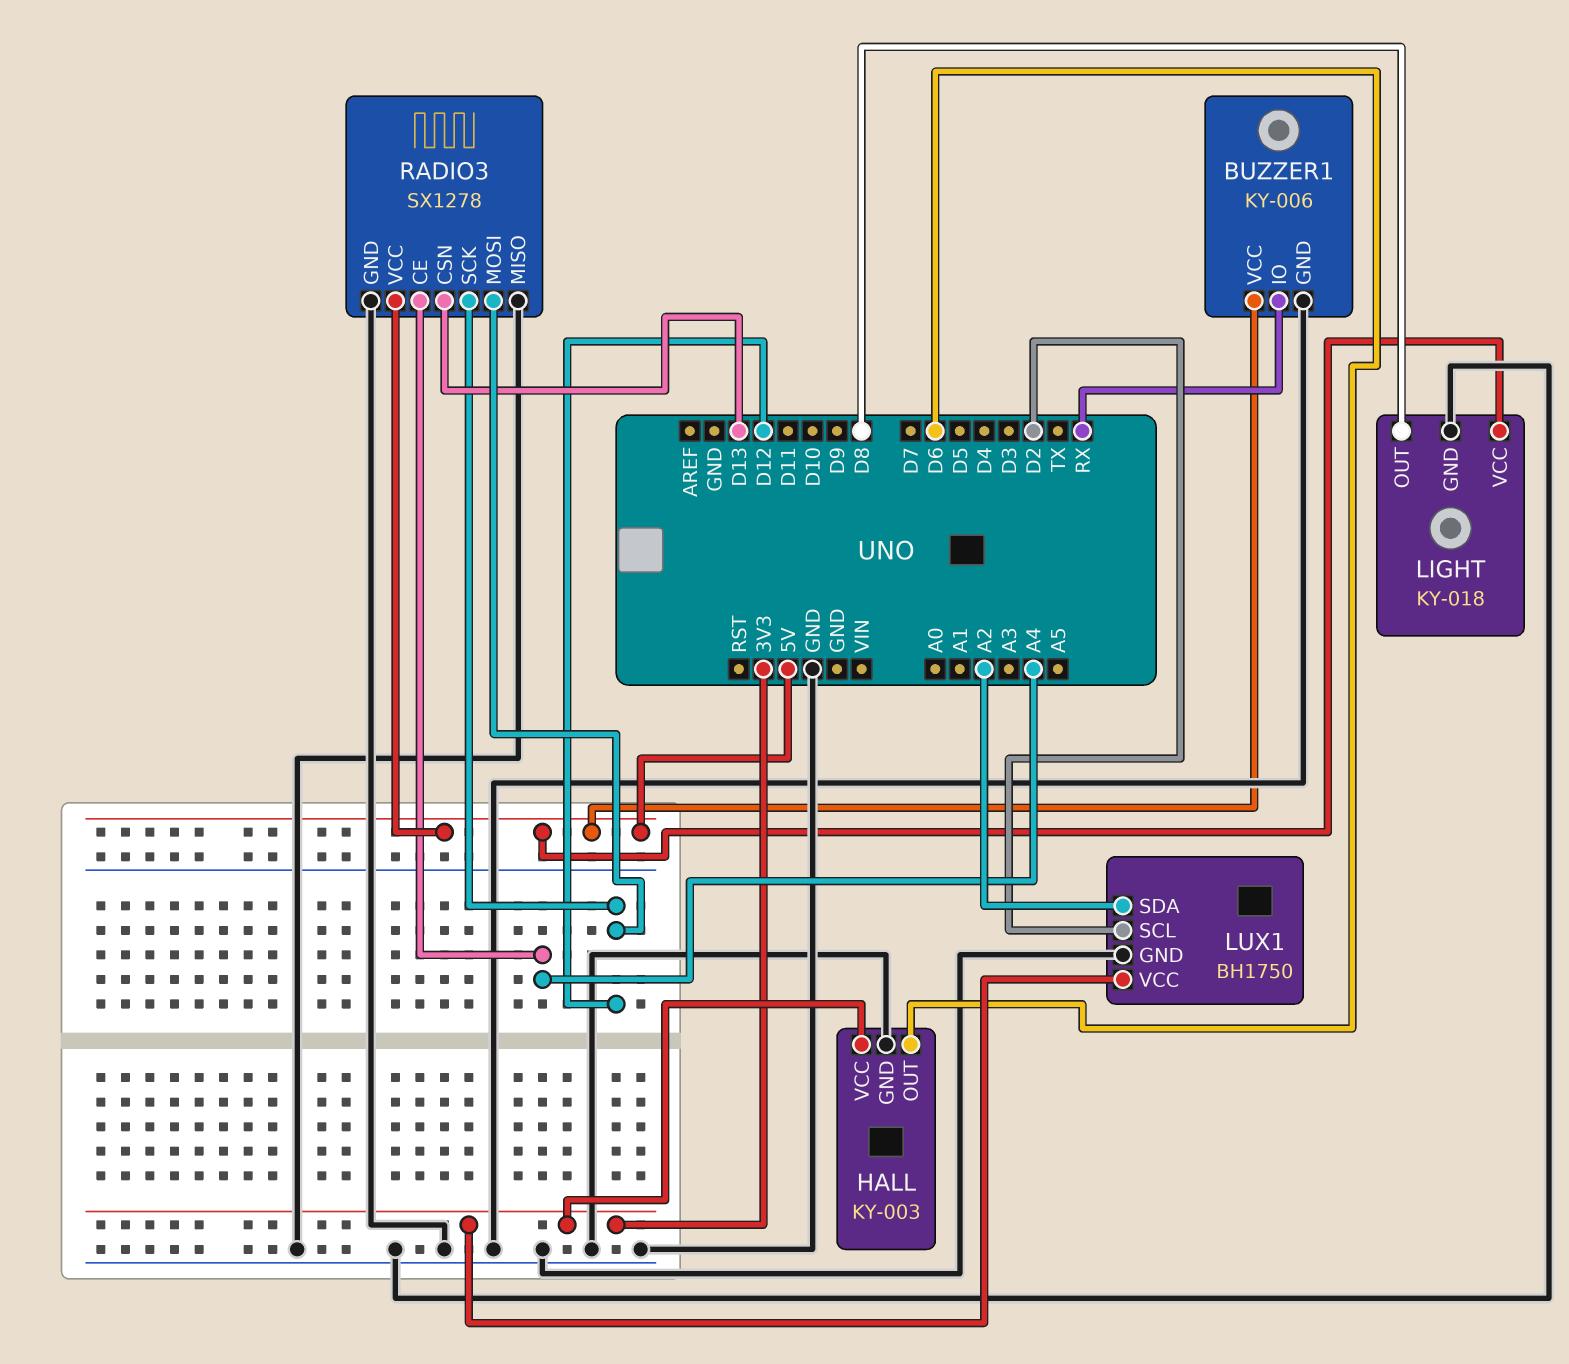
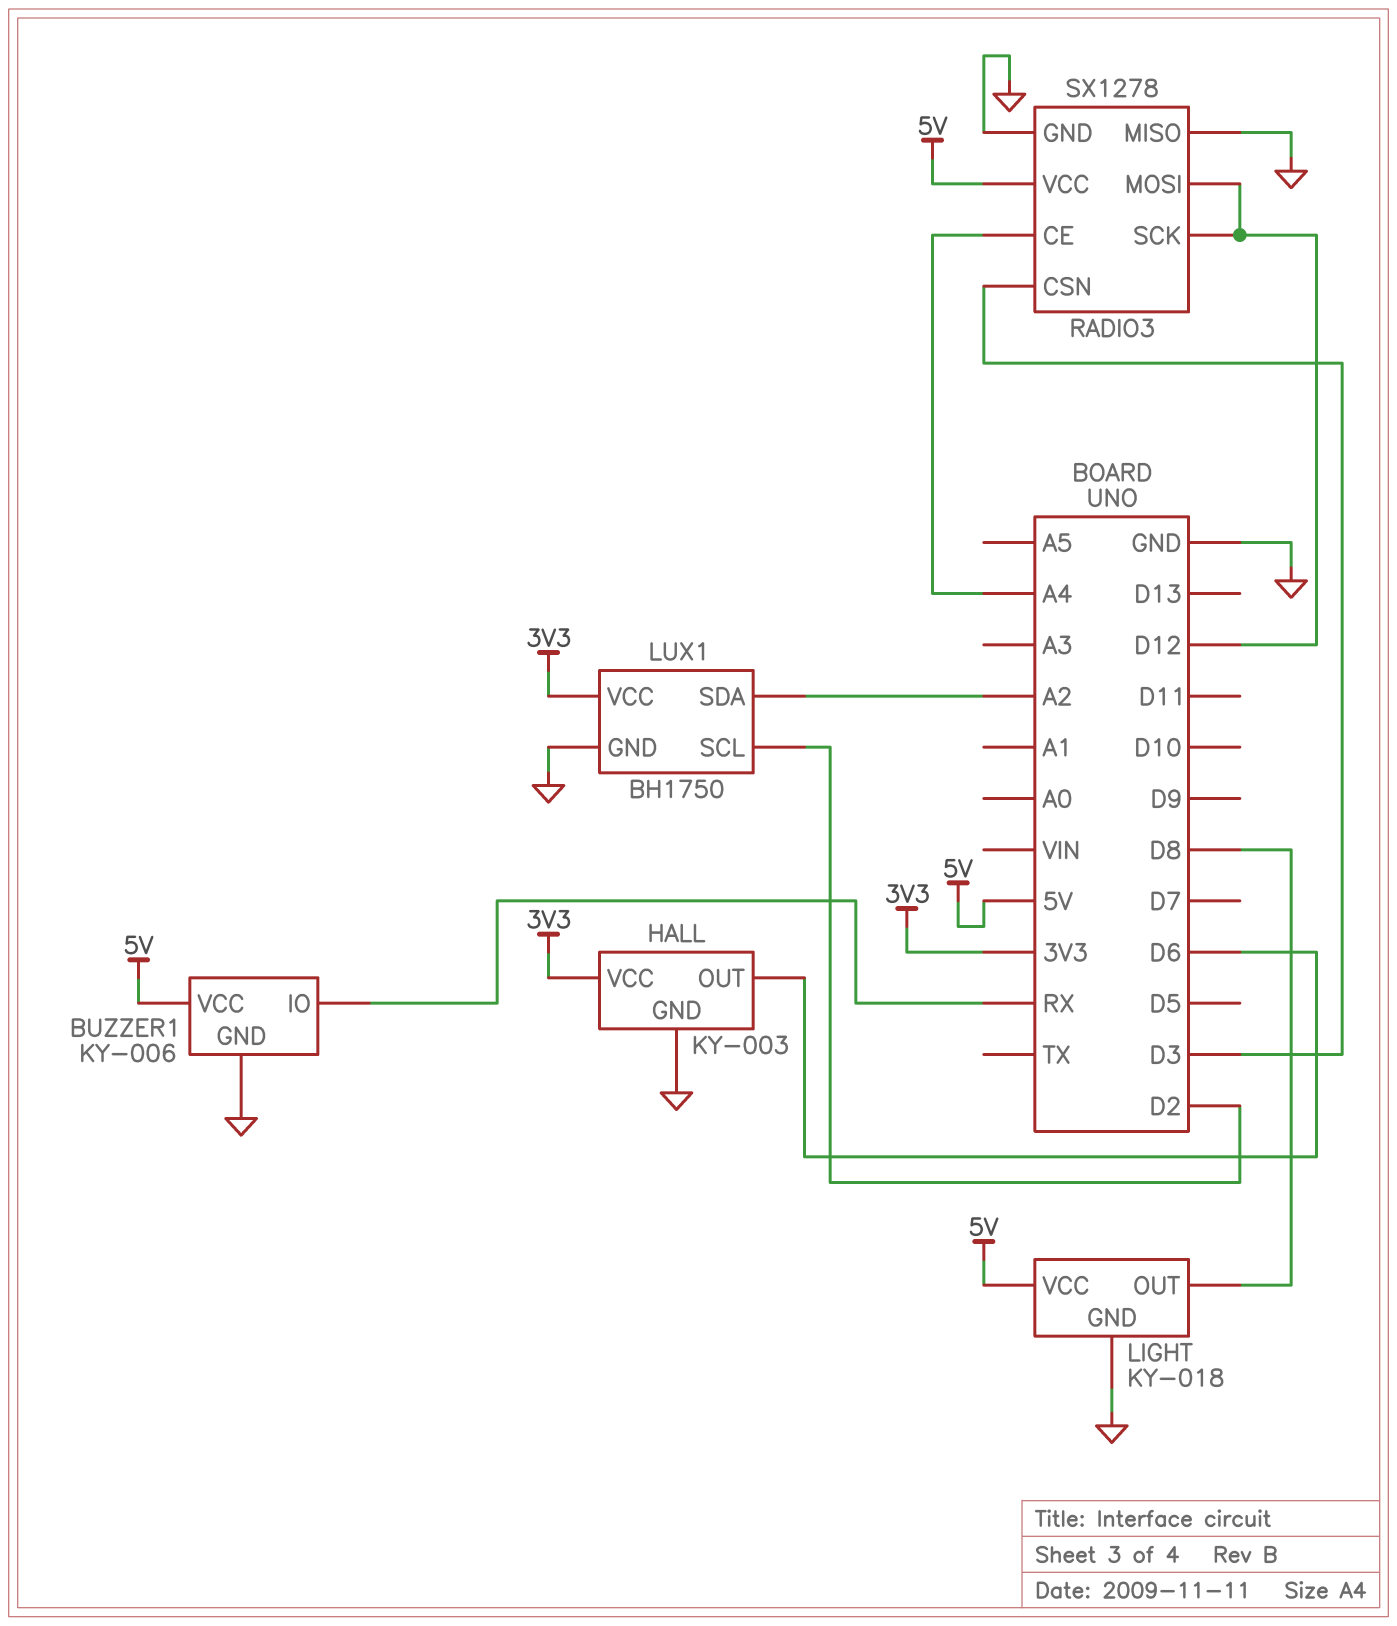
RADIO3 pin CSN: D13 -> D3

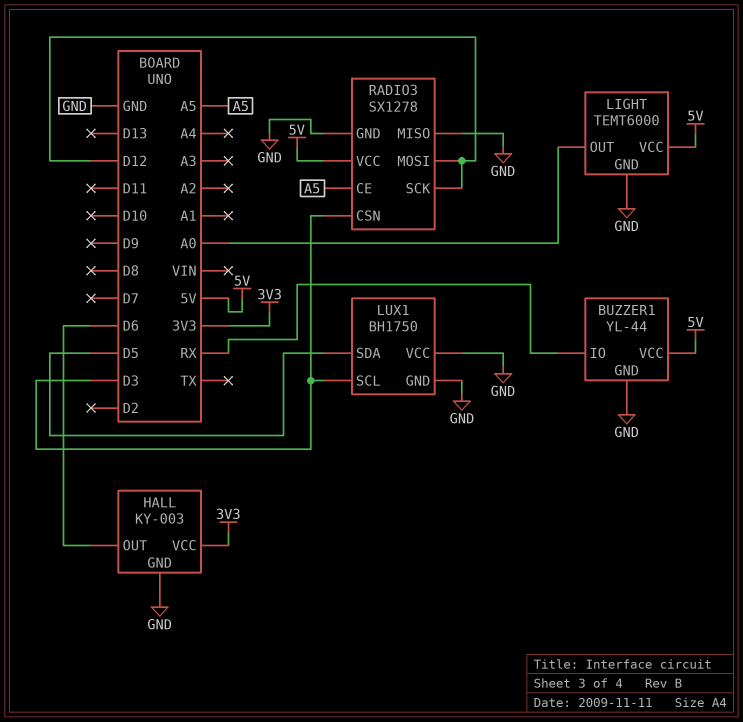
BUZZER1: KY-006 -> YL-44
LIGHT: KY-018 -> TEMT6000
LIGHT pin OUT: D8 -> A0
LUX1 pin SCL: D2 -> D3
LUX1 pin SDA: A2 -> D5
LUX1 pin VCC: 3V3 -> GND
RADIO3 pin CE: A4 -> A5

